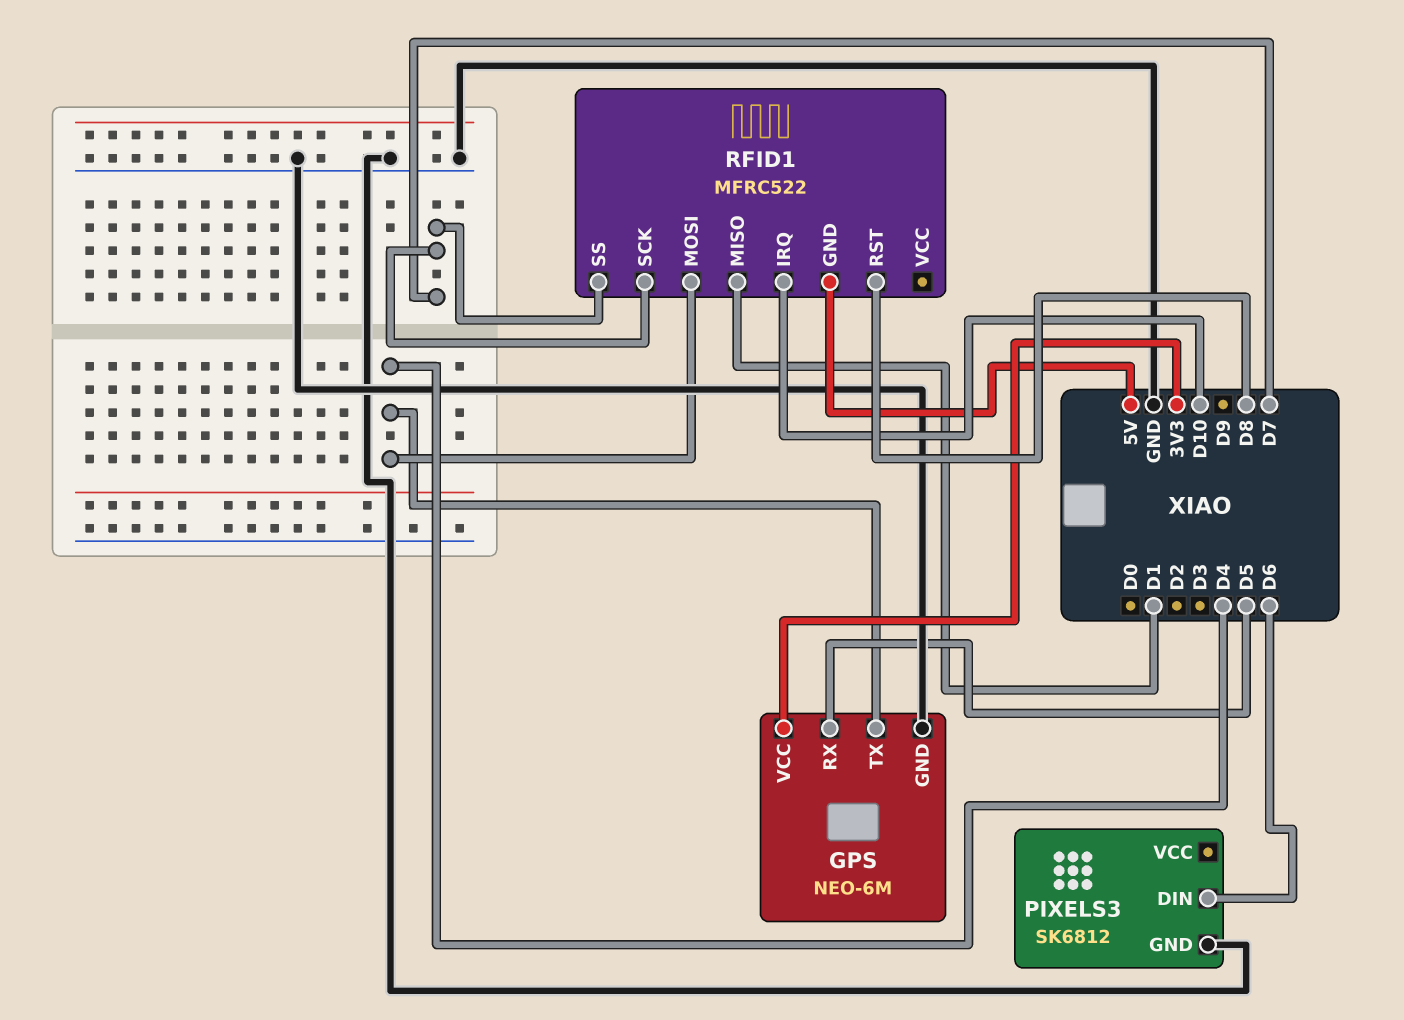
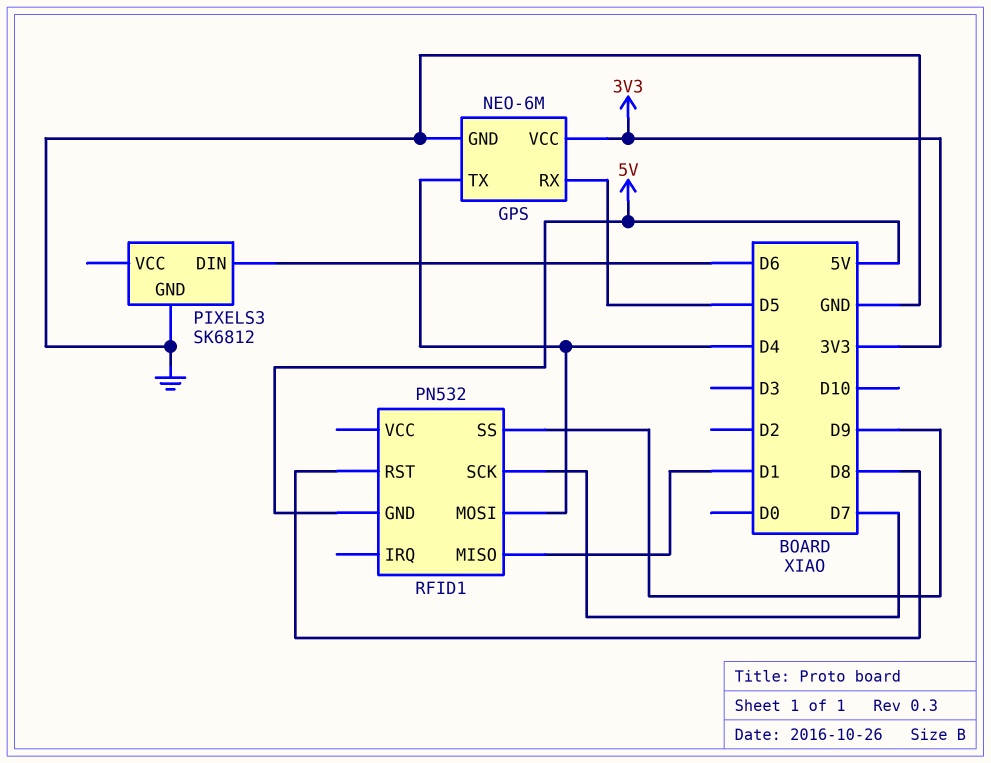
RFID1: MFRC522 -> PN532
RFID1 pin IRQ: D10 -> none
RFID1 pin SS: D7 -> D9

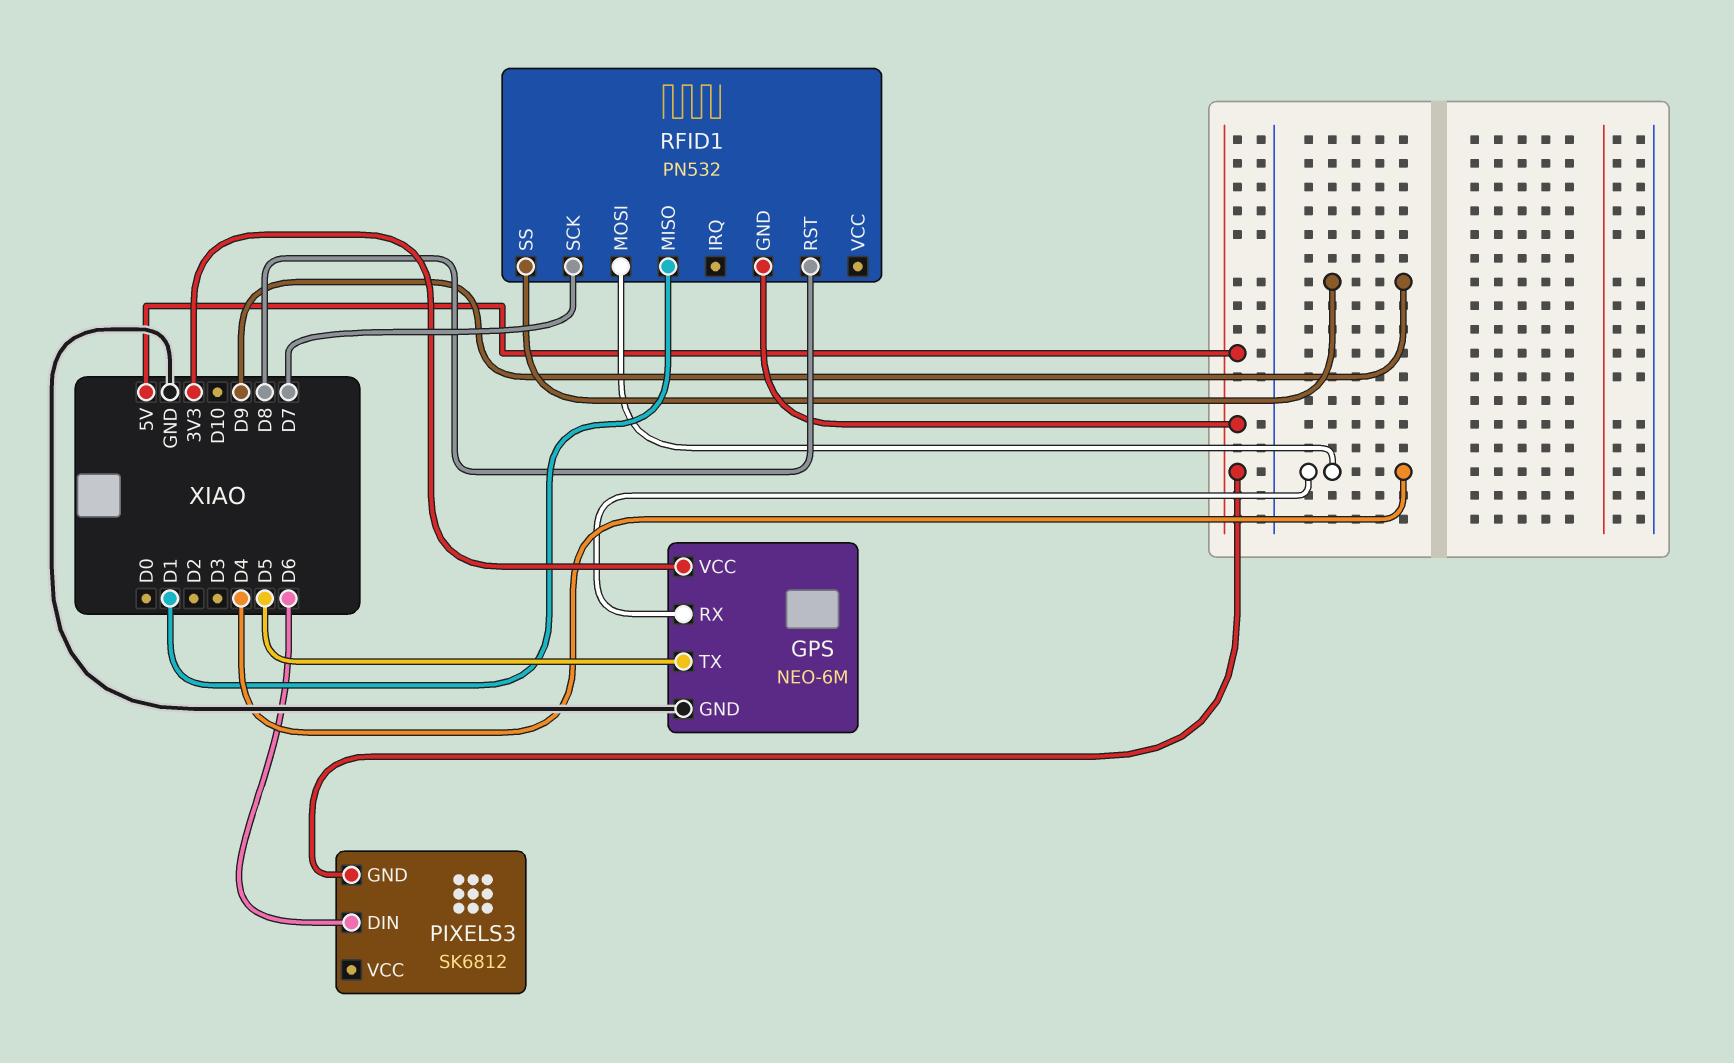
GPS pin RX: D5 -> D4
GPS pin TX: D4 -> D5
PIXELS3 pin GND: GND -> 5V

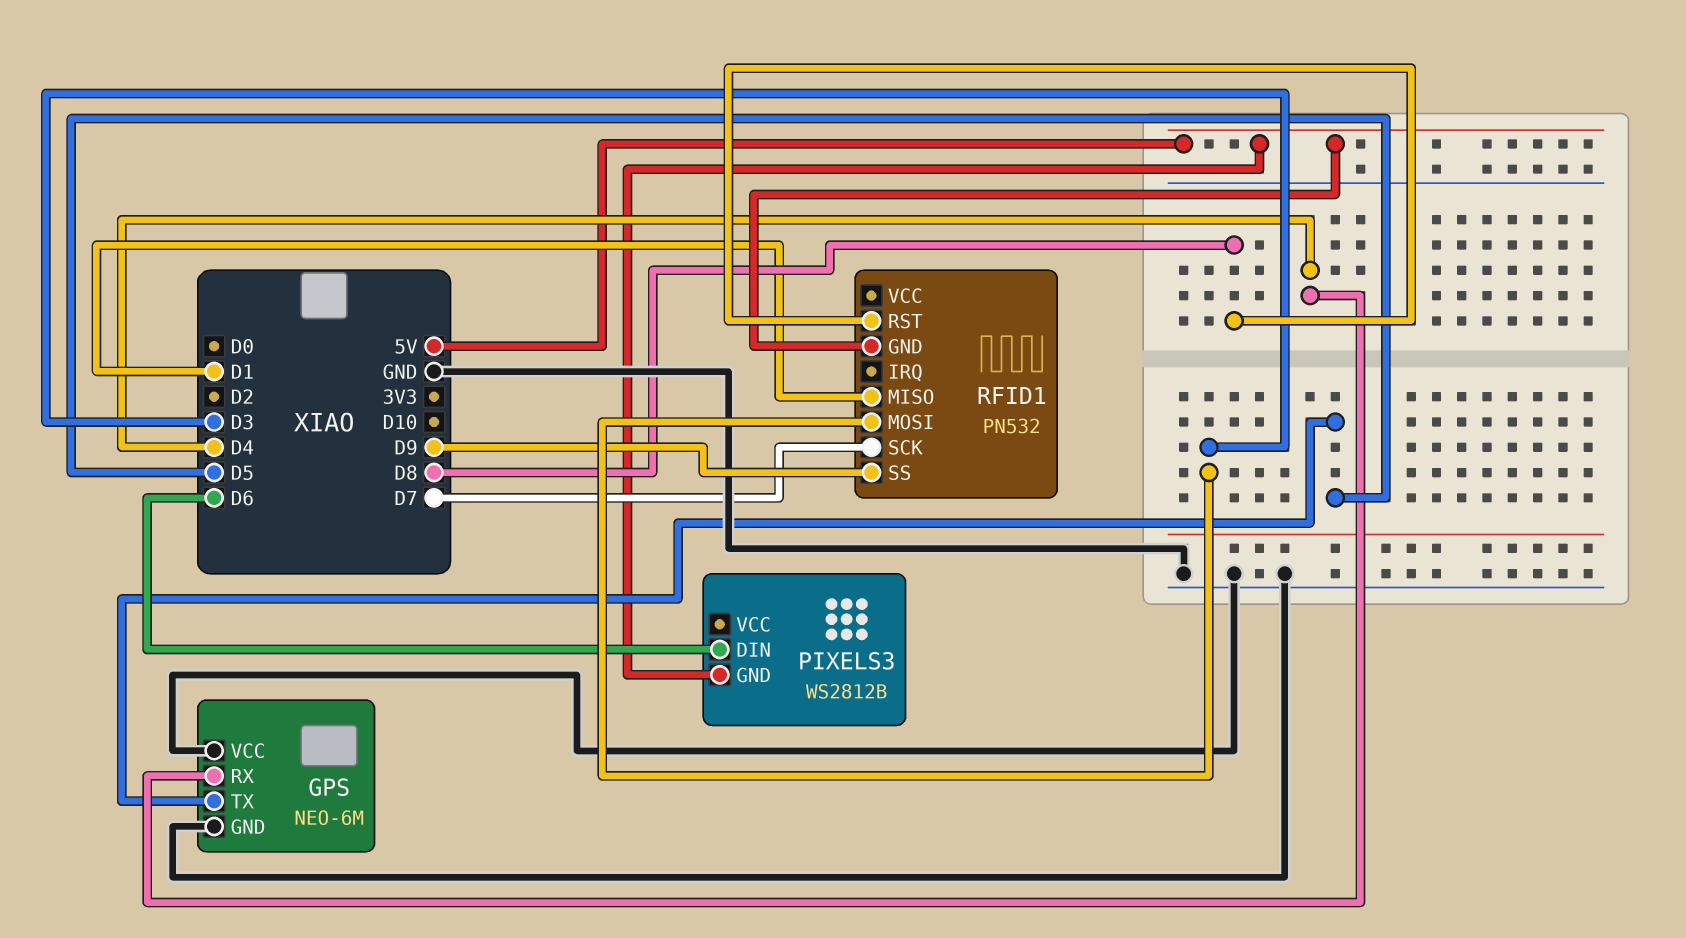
GPS pin VCC: 3V3 -> GND
PIXELS3: SK6812 -> WS2812B
RFID1 pin MOSI: D4 -> D3

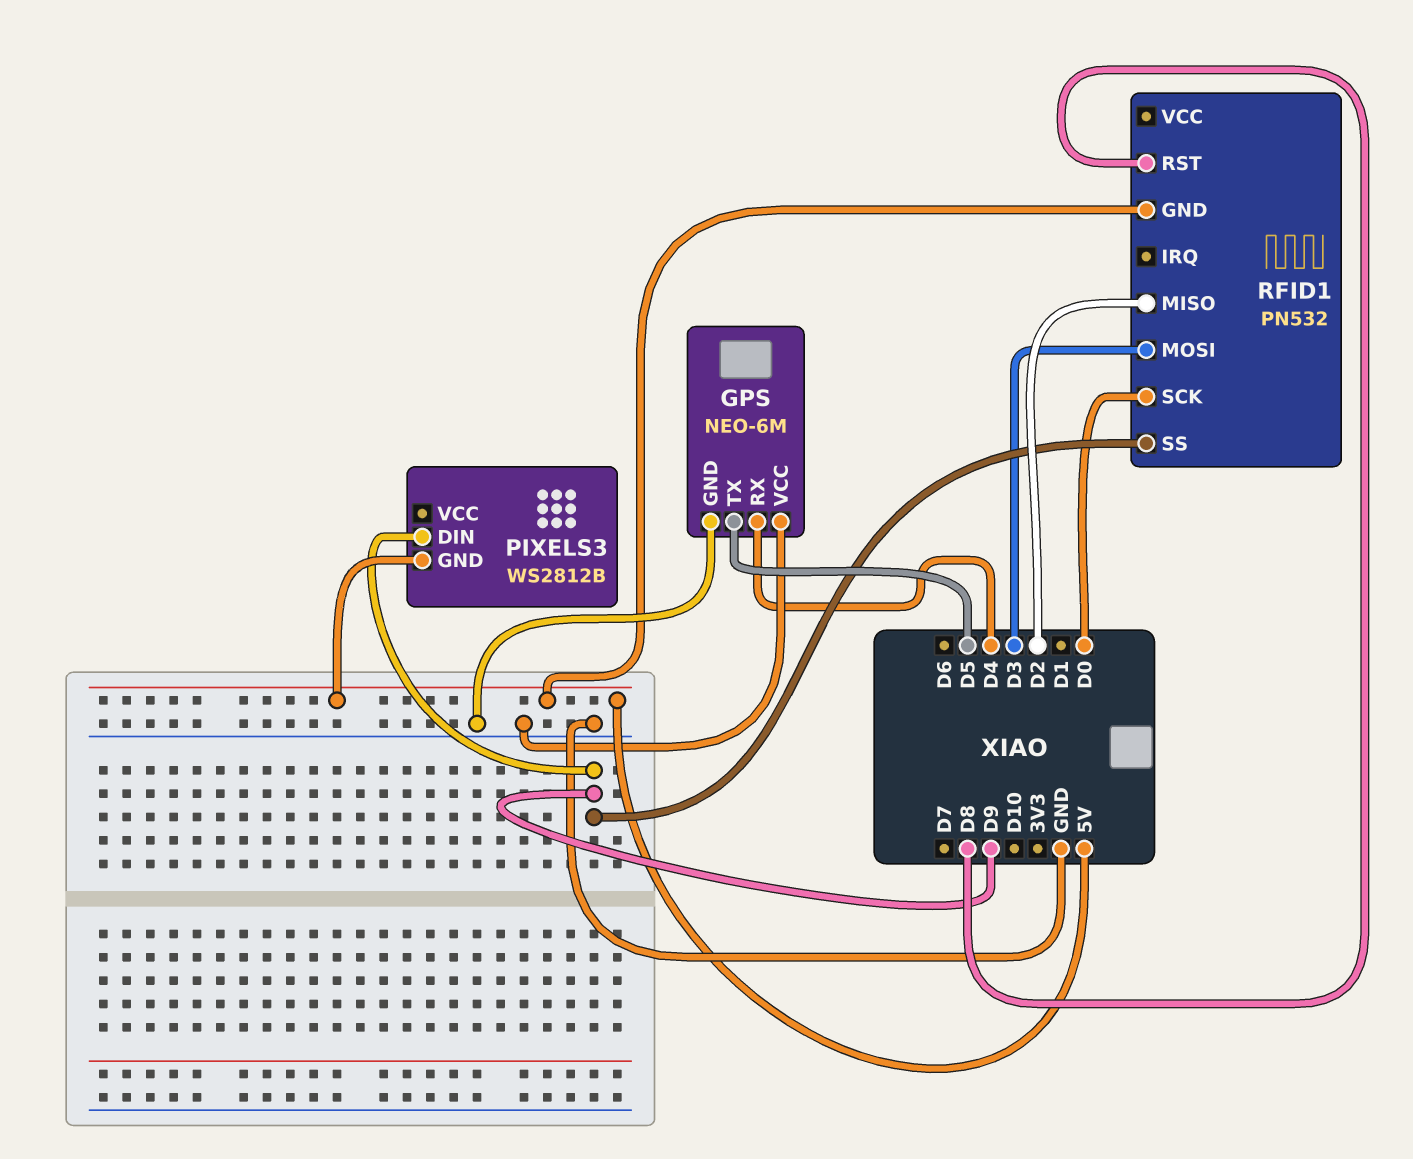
PIXELS3 pin DIN: D6 -> D9
RFID1 pin MISO: D1 -> D2
RFID1 pin SCK: D7 -> D0

